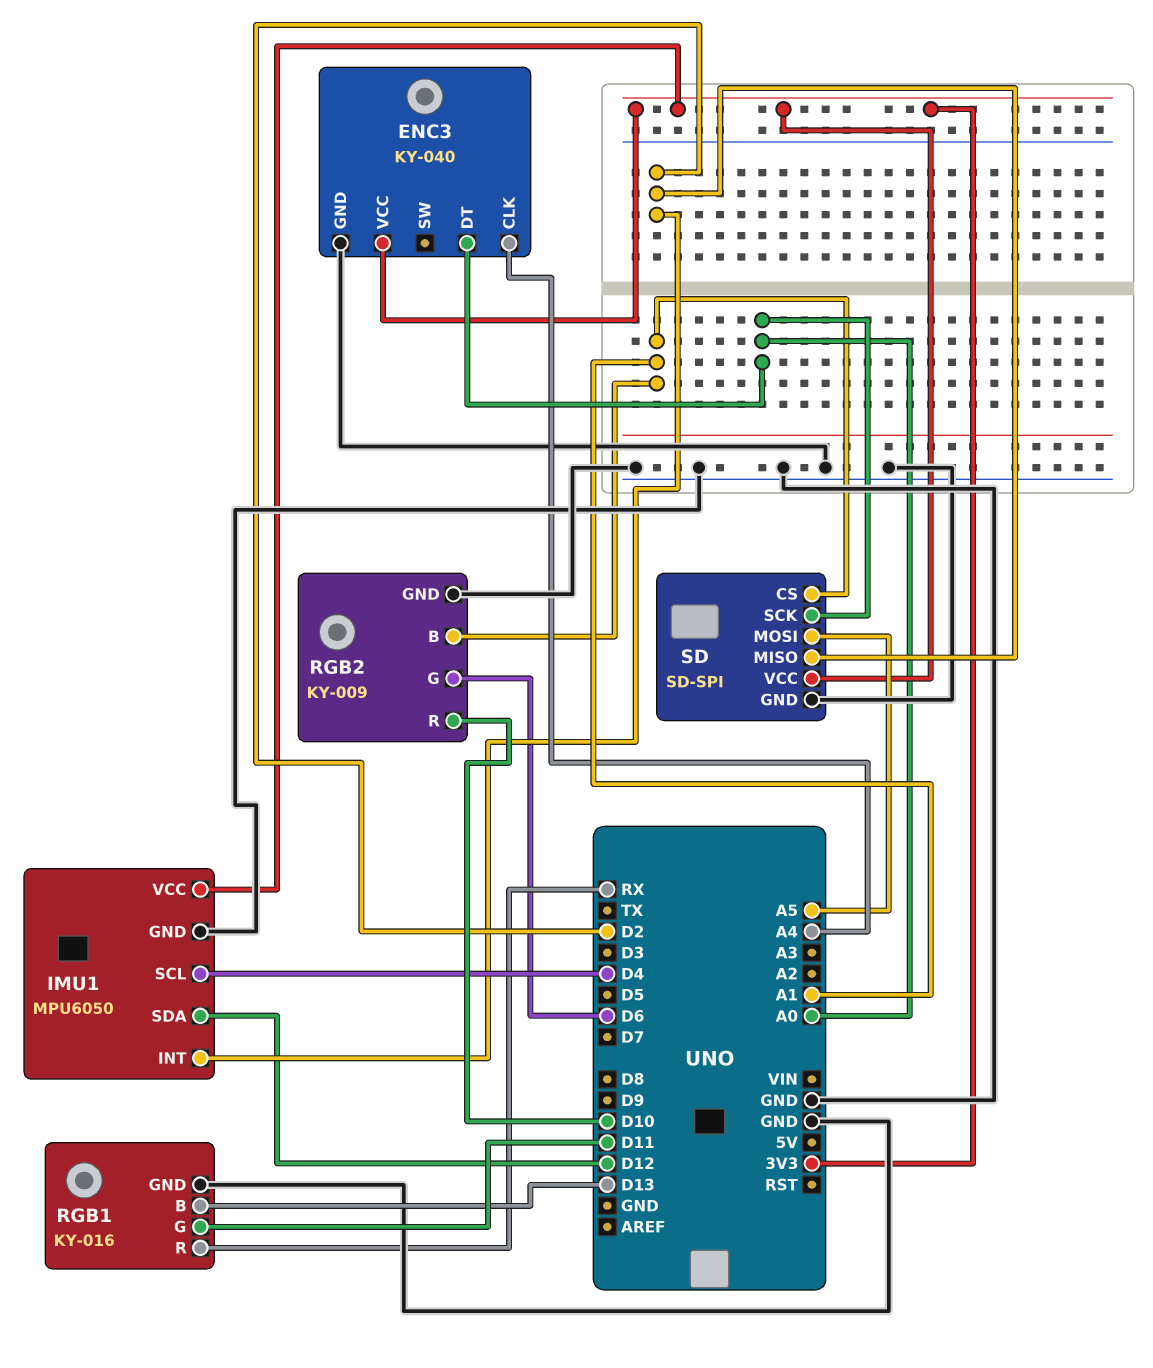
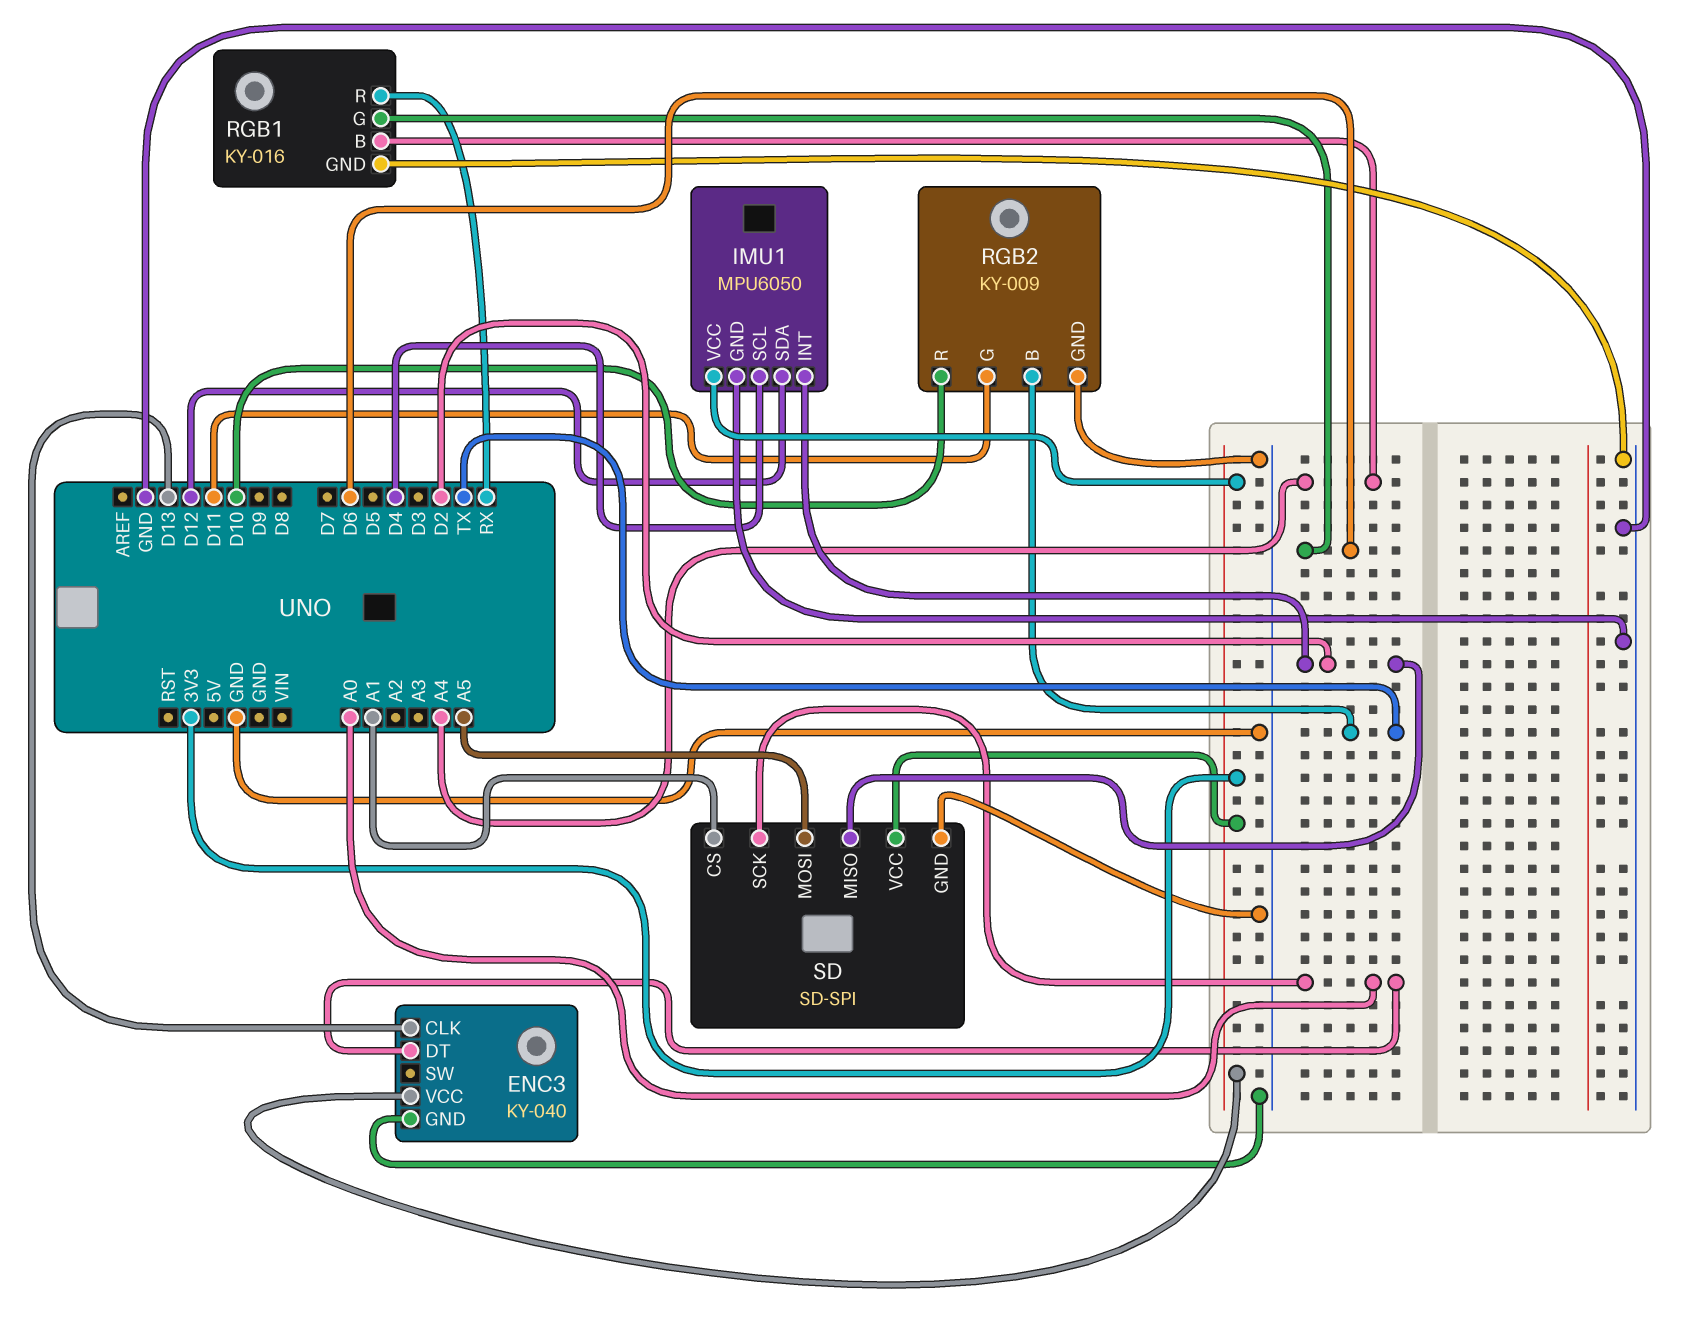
ENC3 pin CLK: A4 -> D13
RGB1 pin B: D13 -> A4
RGB1 pin G: D11 -> D6
RGB2 pin B: A1 -> TX
RGB2 pin G: D6 -> D11

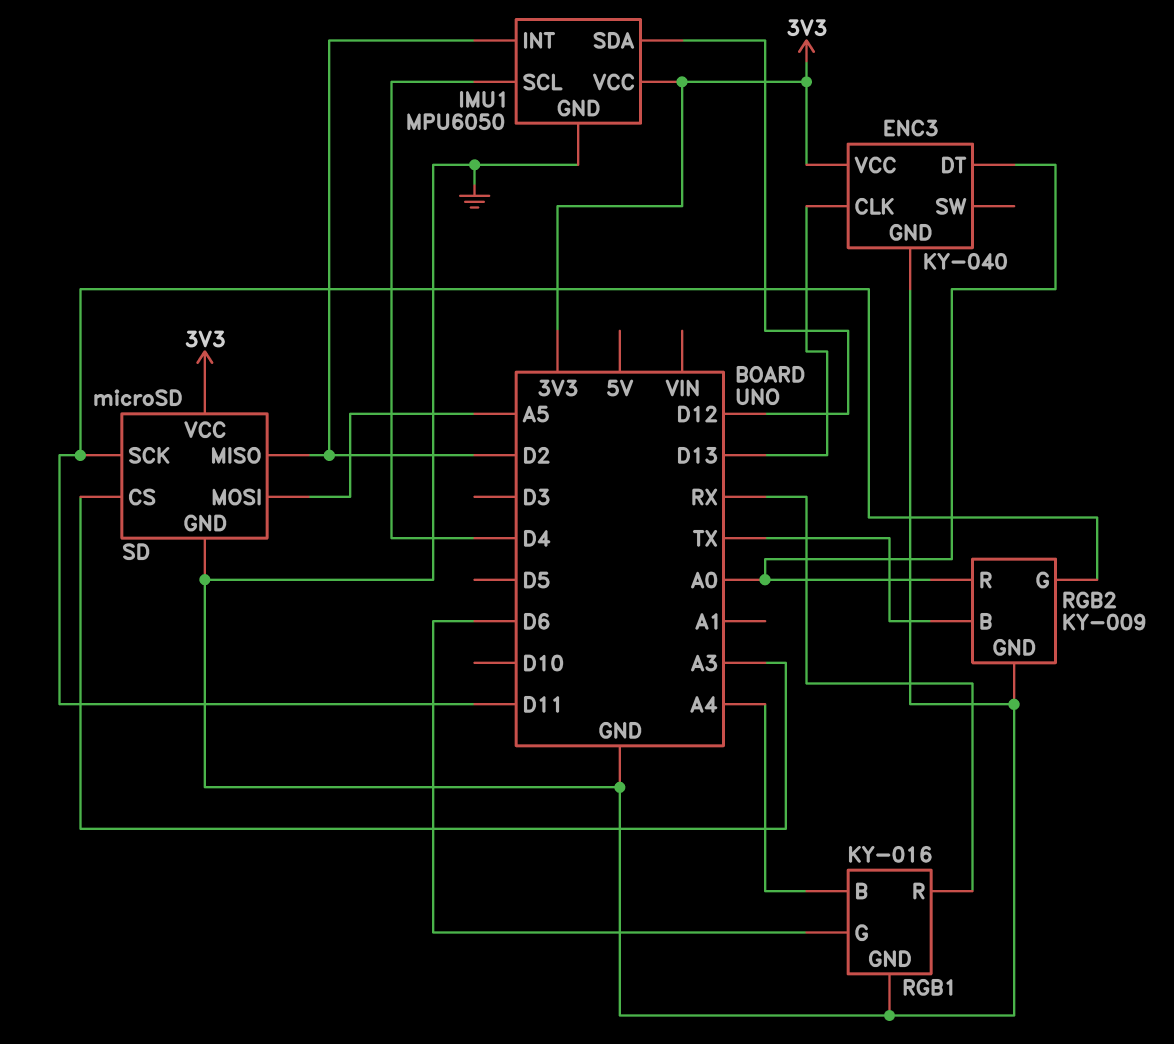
RGB2 pin R: D10 -> A0
SD: SD-SPI -> microSD
SD pin CS: A1 -> A3
SD pin SCK: A0 -> D11

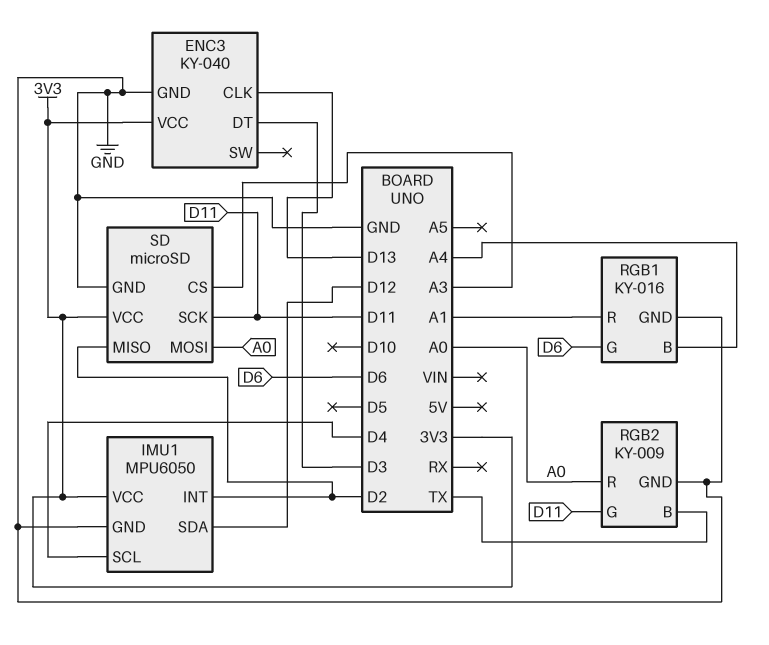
ENC3 pin DT: A0 -> D3
RGB1 pin R: RX -> A1
SD pin MOSI: A5 -> A0

